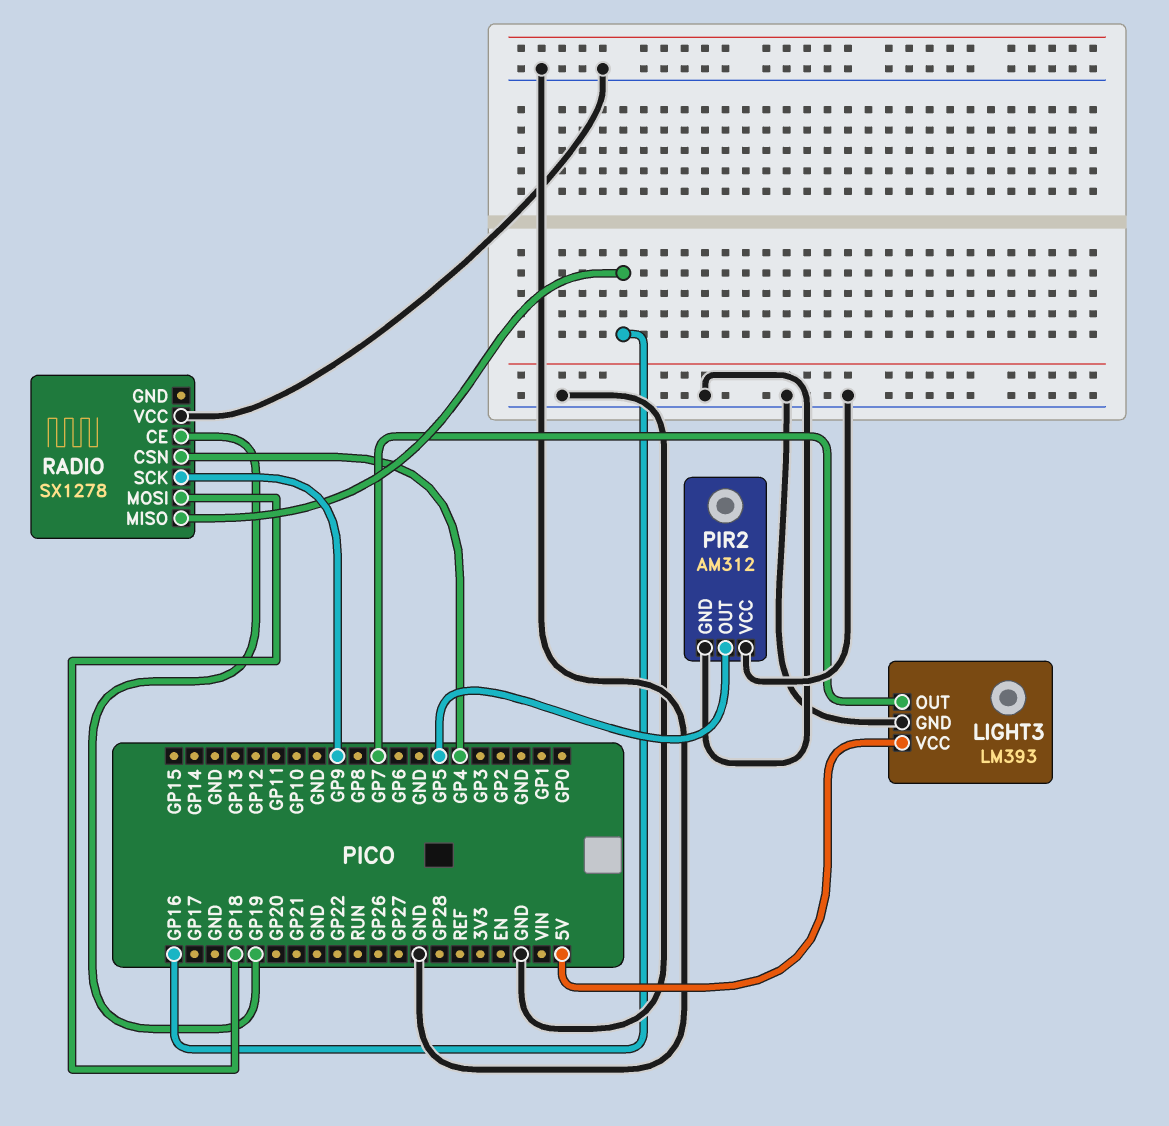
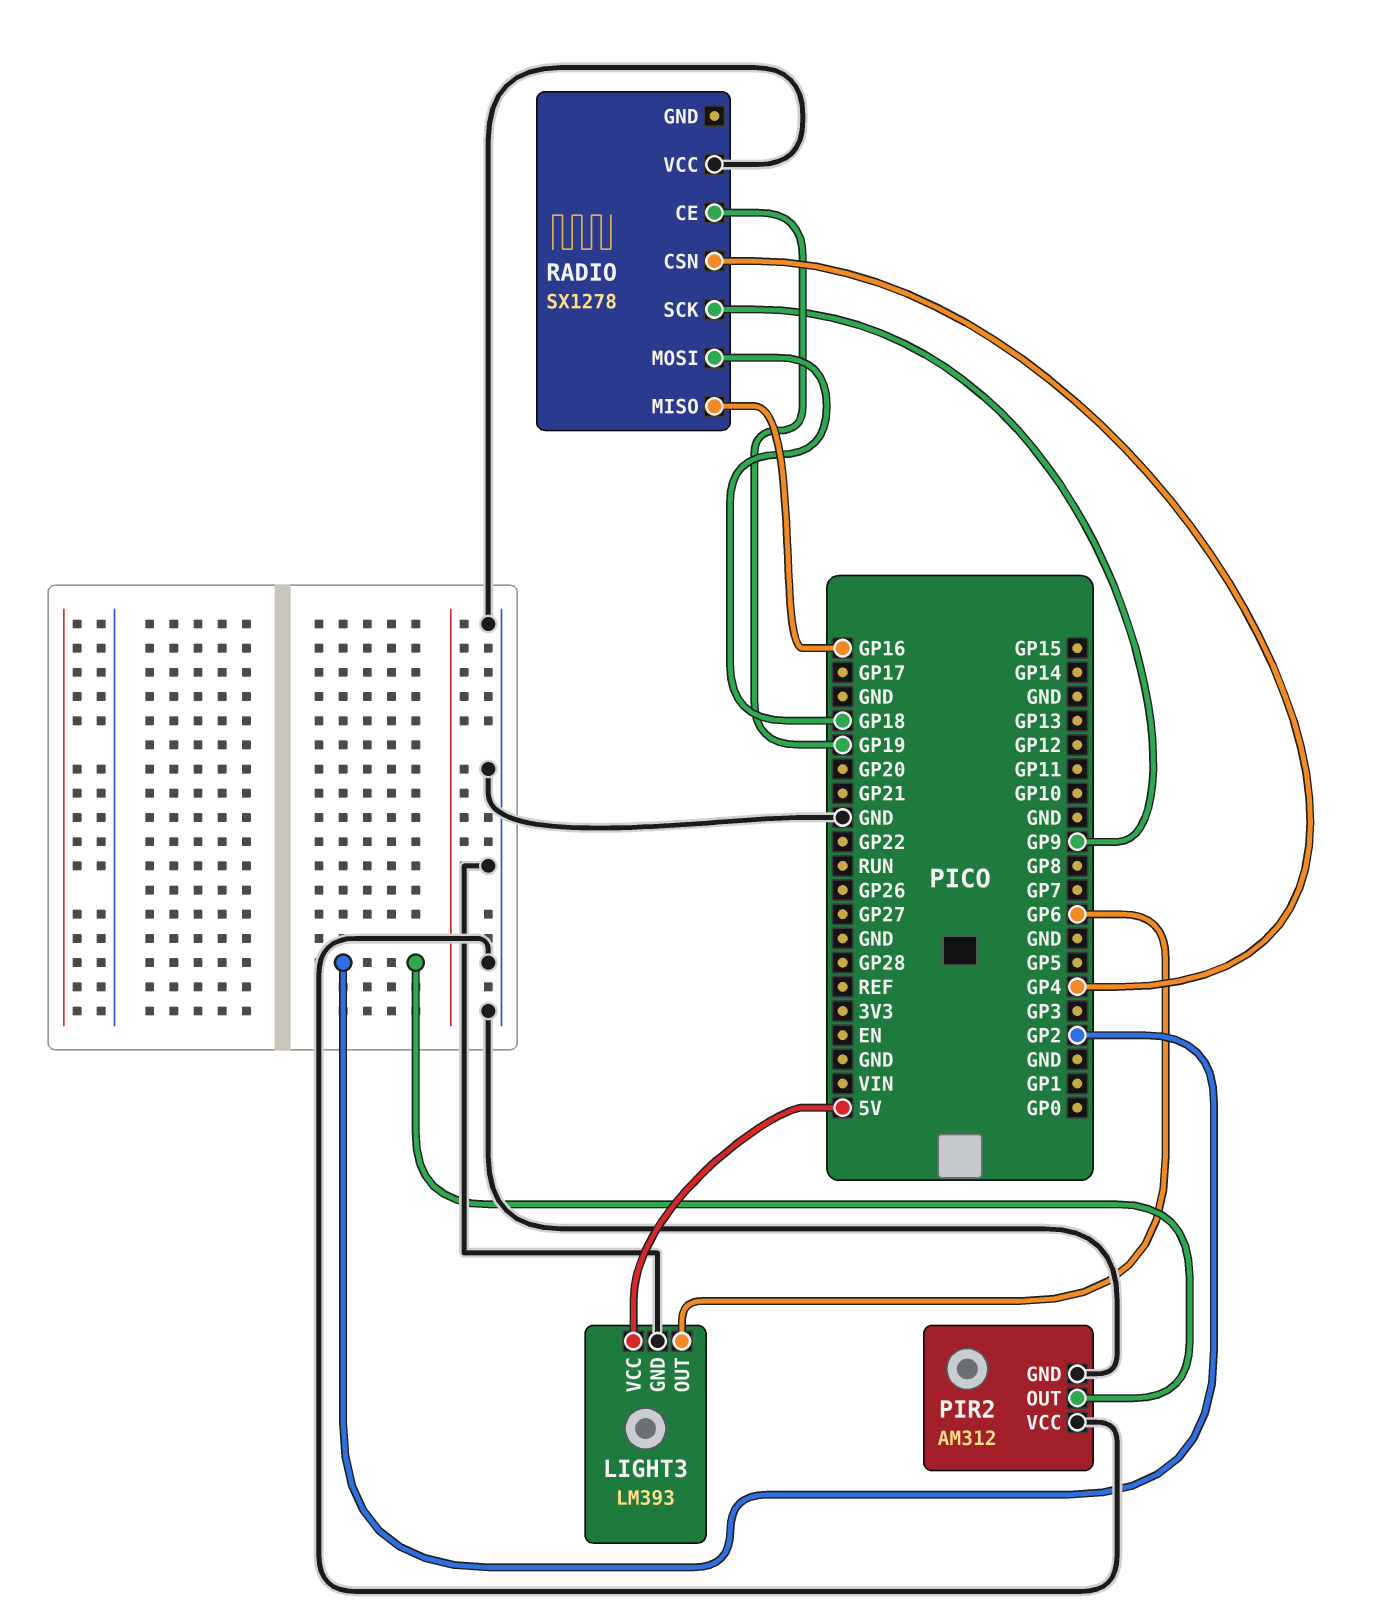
LIGHT3 pin OUT: GP7 -> GP6
PIR2 pin OUT: GP5 -> GP2

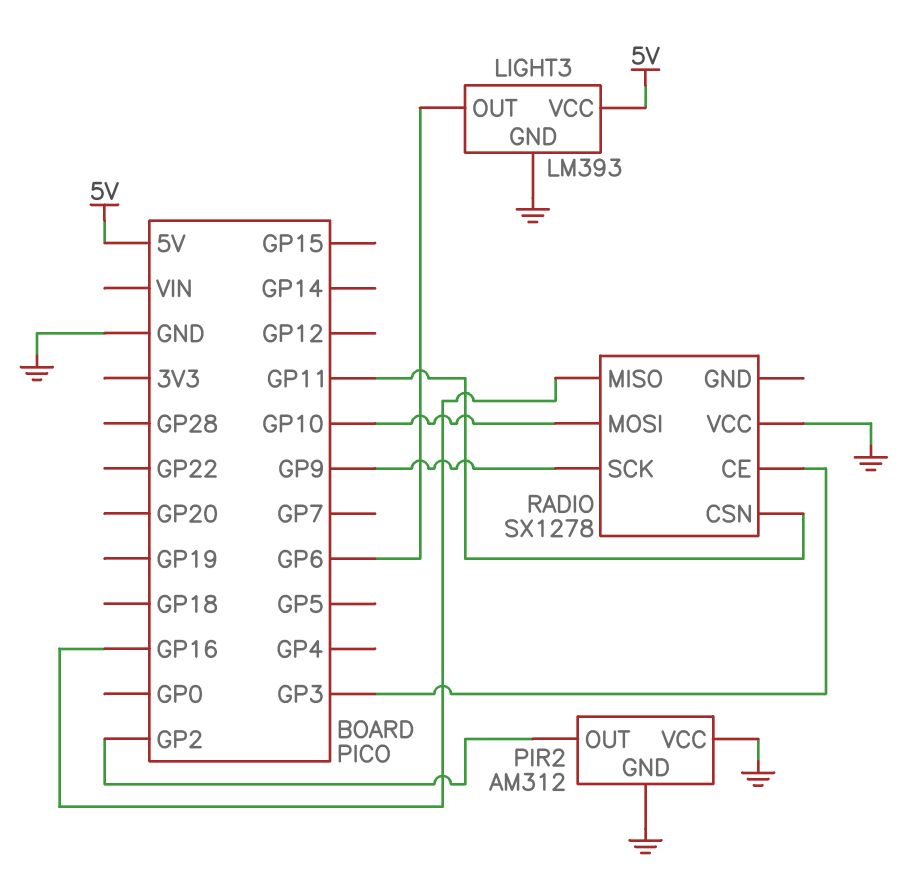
RADIO pin CE: GP19 -> GP3
RADIO pin CSN: GP4 -> GP11
RADIO pin MOSI: GP18 -> GP10

